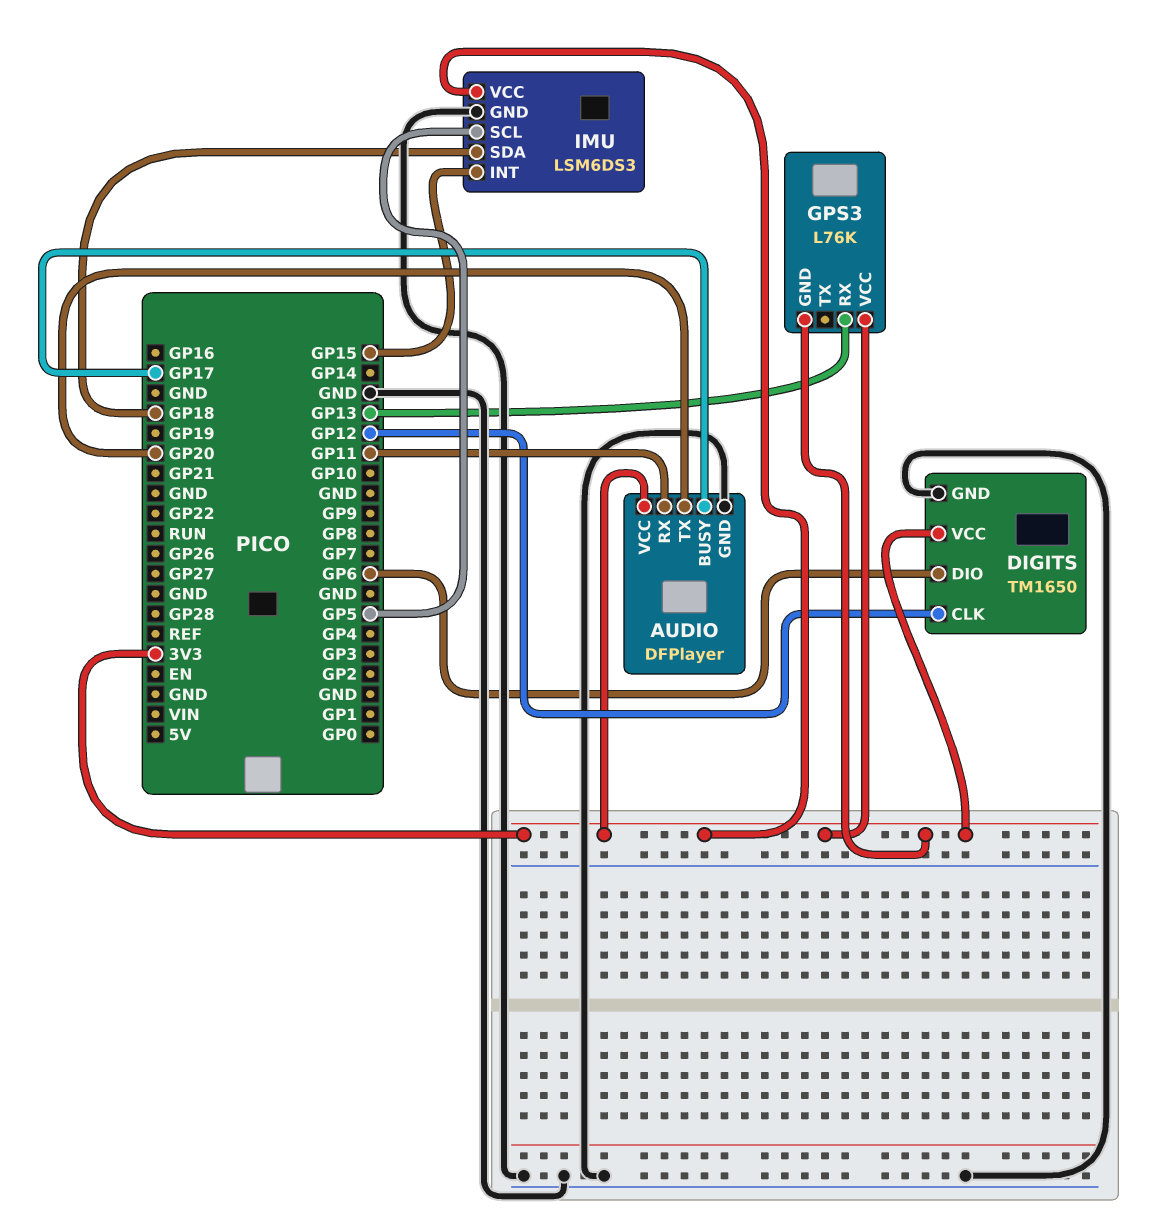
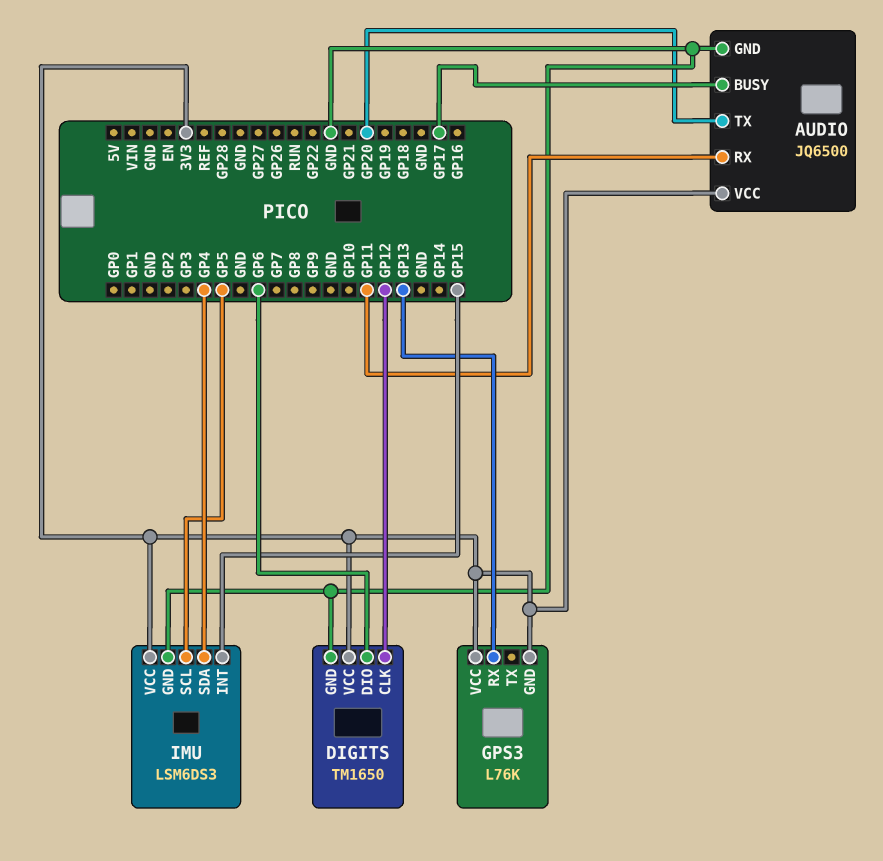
AUDIO: DFPlayer -> JQ6500
IMU pin SDA: GP18 -> GP4

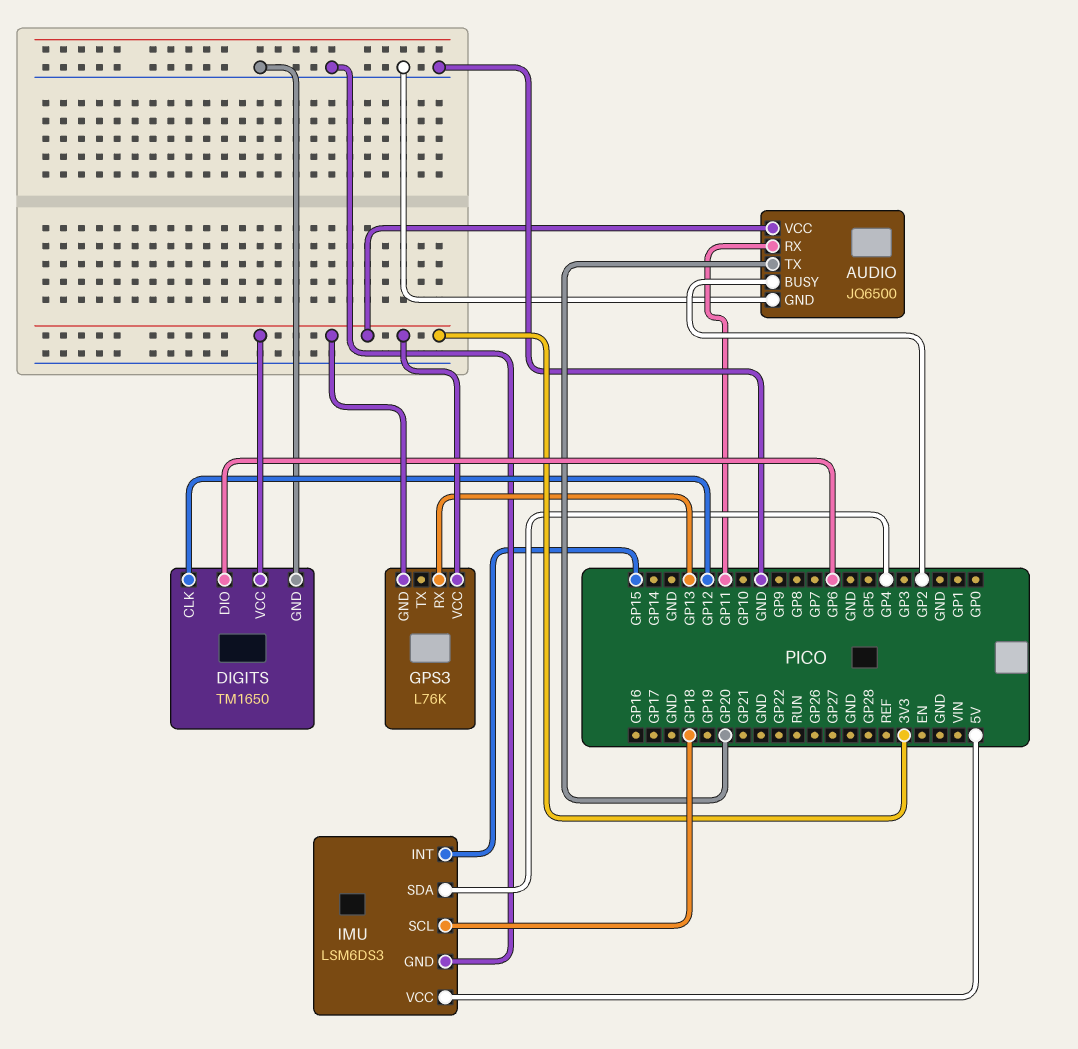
AUDIO pin BUSY: GP17 -> GP2
IMU pin SCL: GP5 -> GP18
IMU pin VCC: 3V3 -> 5V

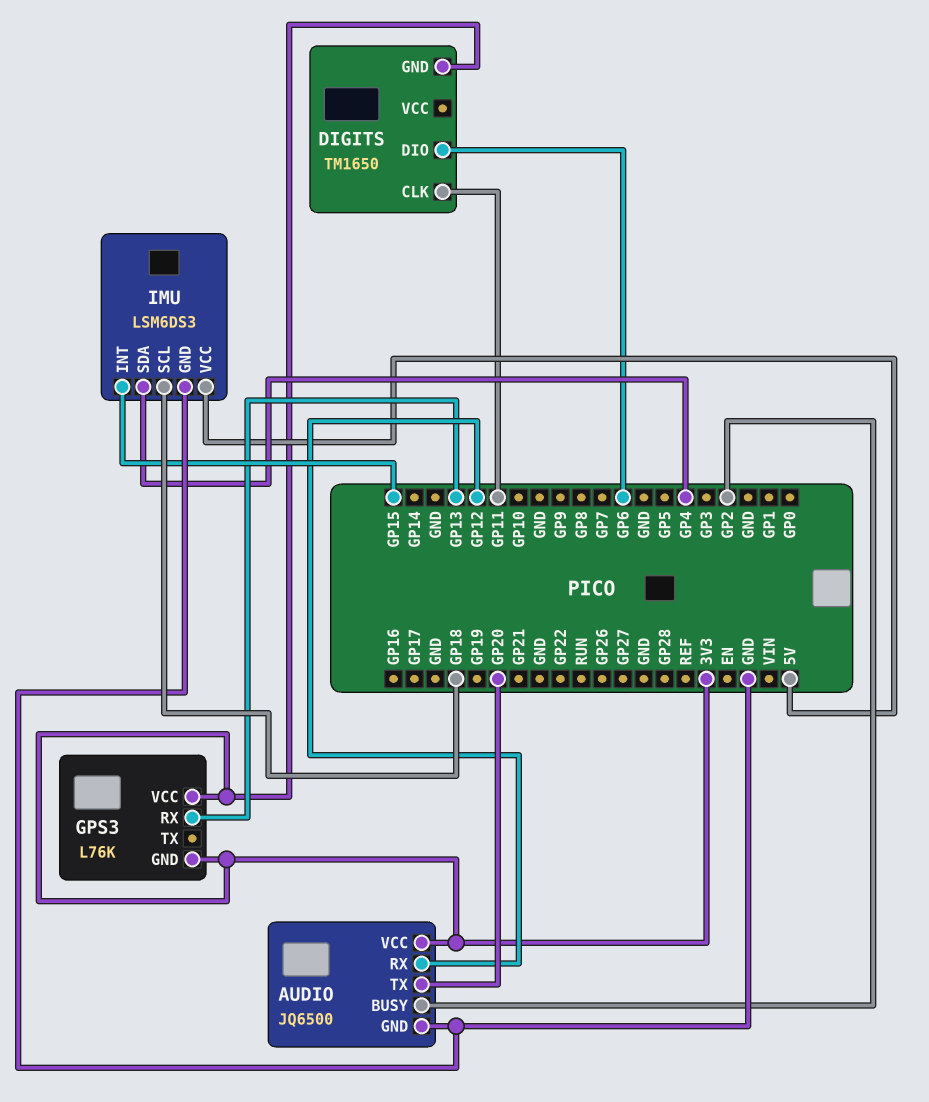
AUDIO pin RX: GP11 -> GP12
DIGITS pin CLK: GP12 -> GP11
DIGITS pin GND: GND -> 3V3
DIGITS pin VCC: 3V3 -> none

